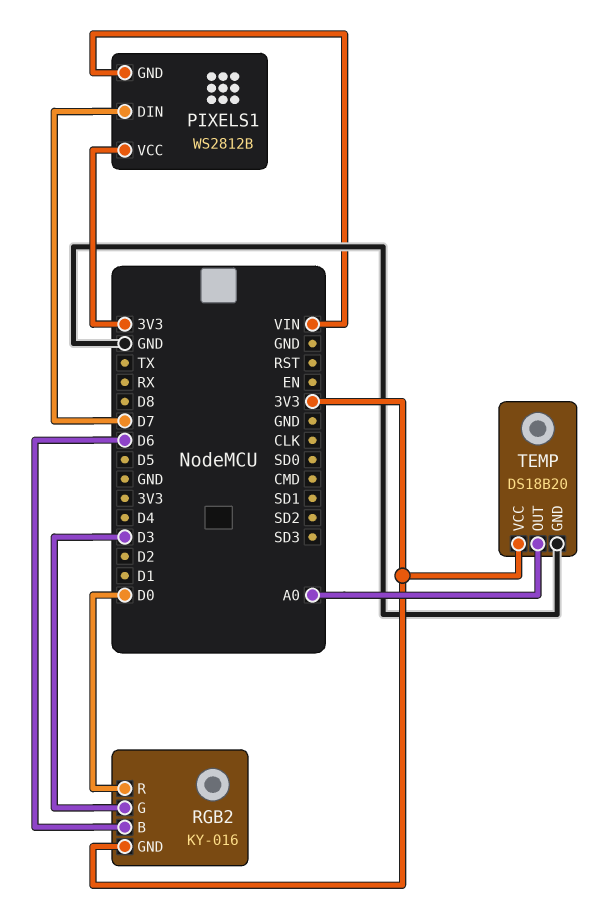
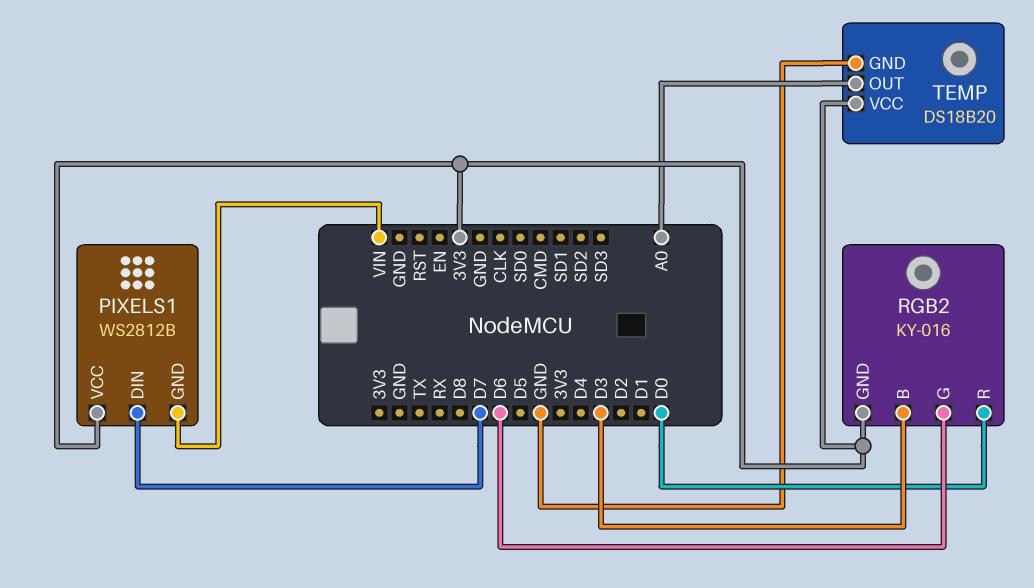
RGB2 pin B: D6 -> D3
RGB2 pin G: D3 -> D6

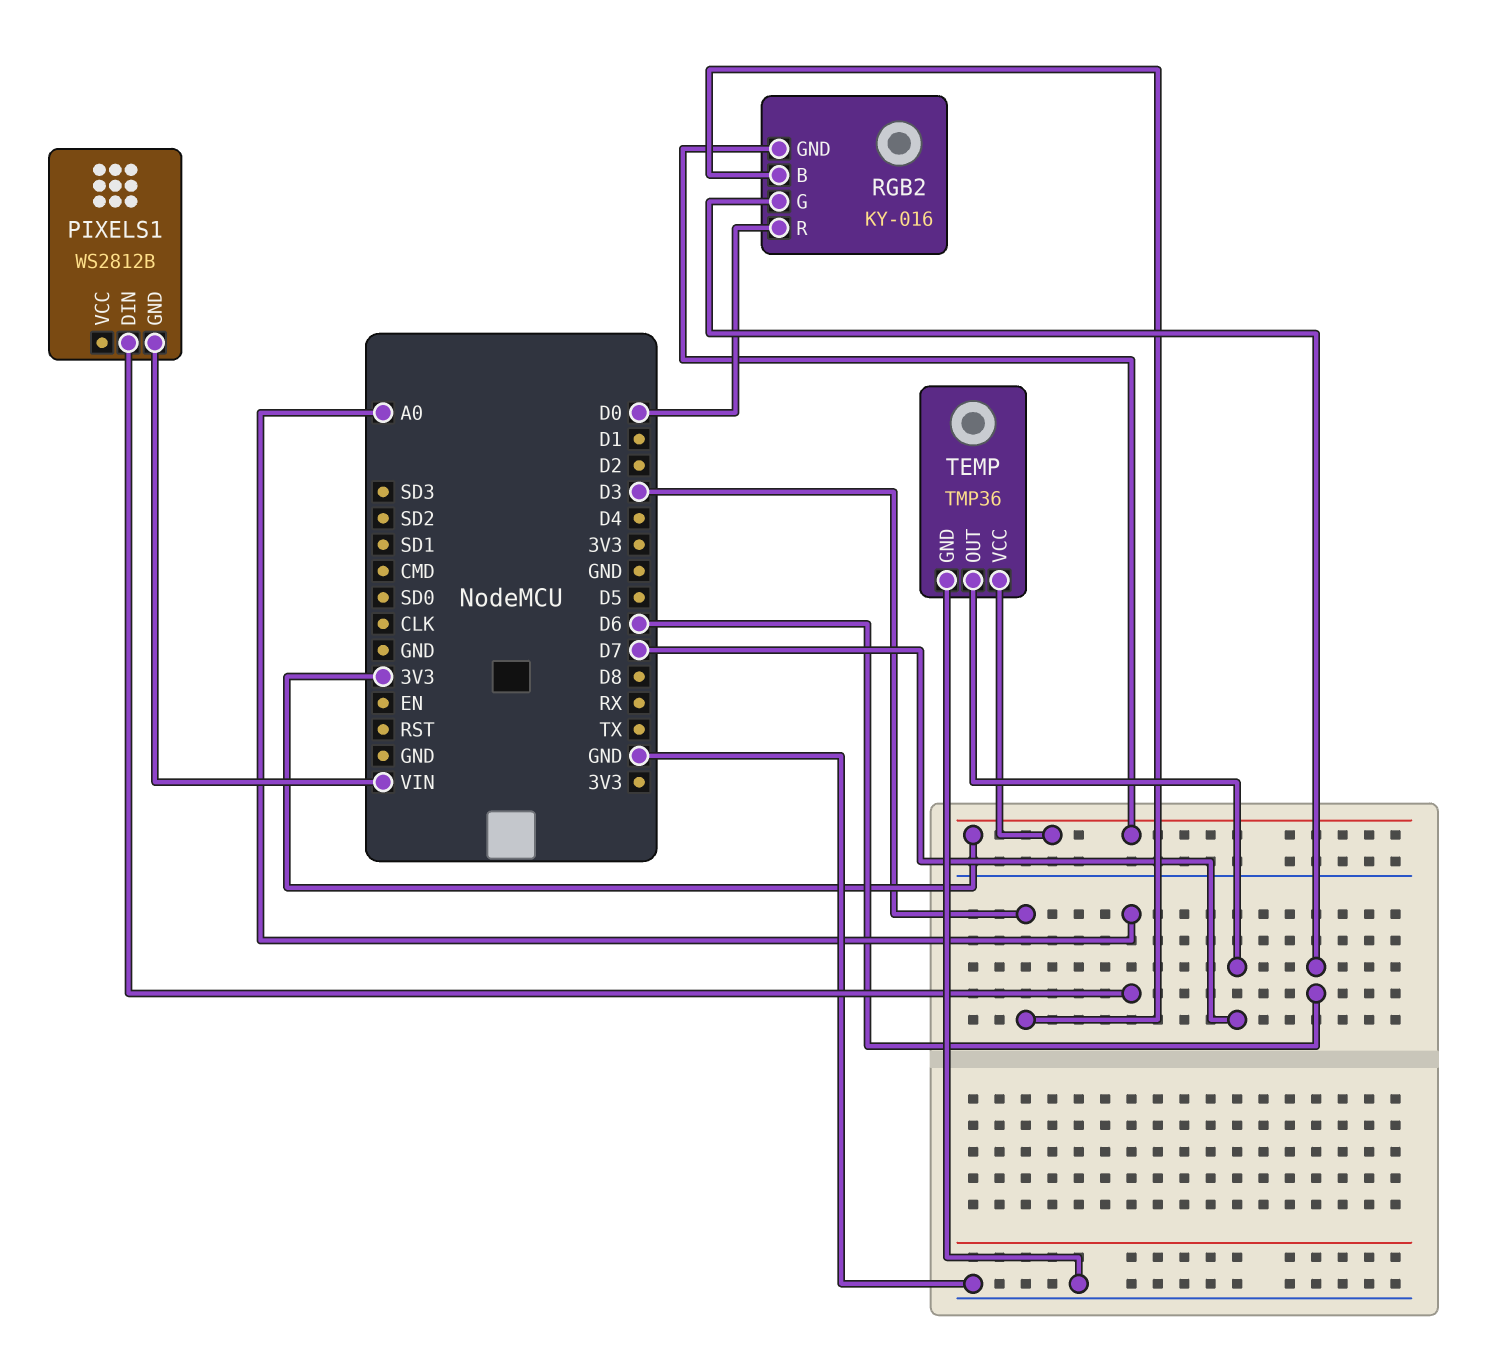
PIXELS1 pin DIN: D7 -> A0
PIXELS1 pin VCC: 3V3 -> none
TEMP: DS18B20 -> TMP36
TEMP pin OUT: A0 -> D7

